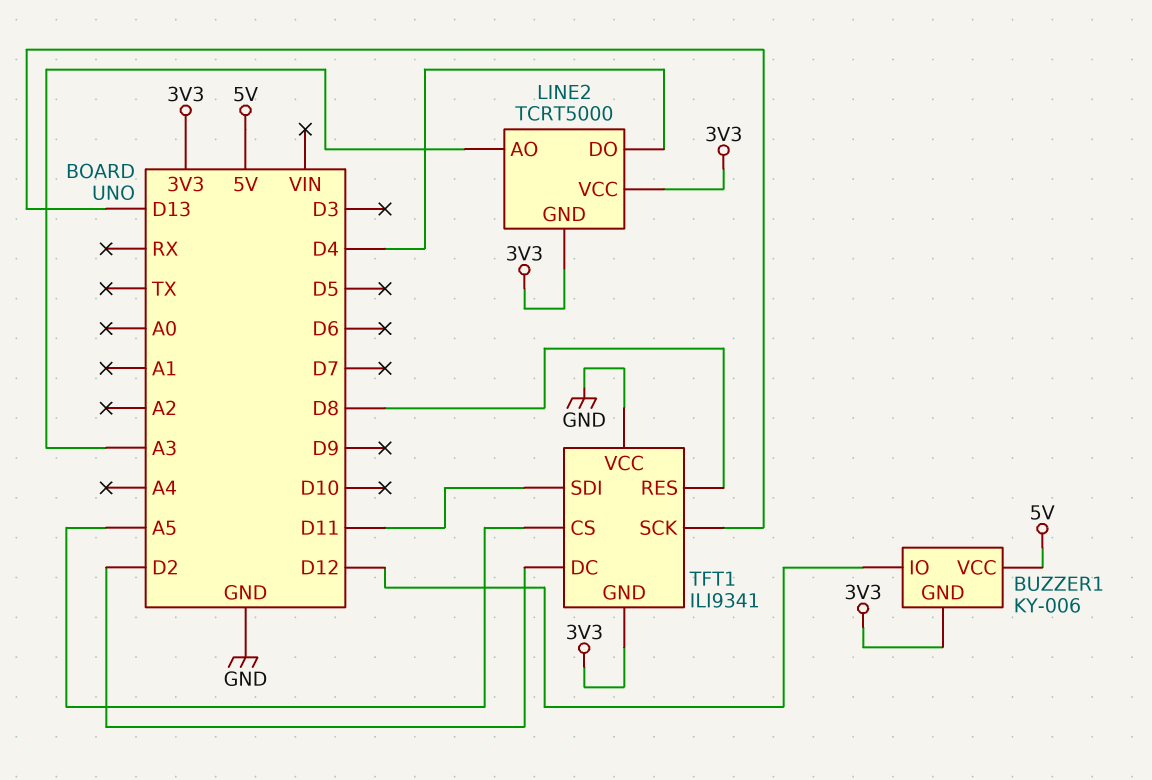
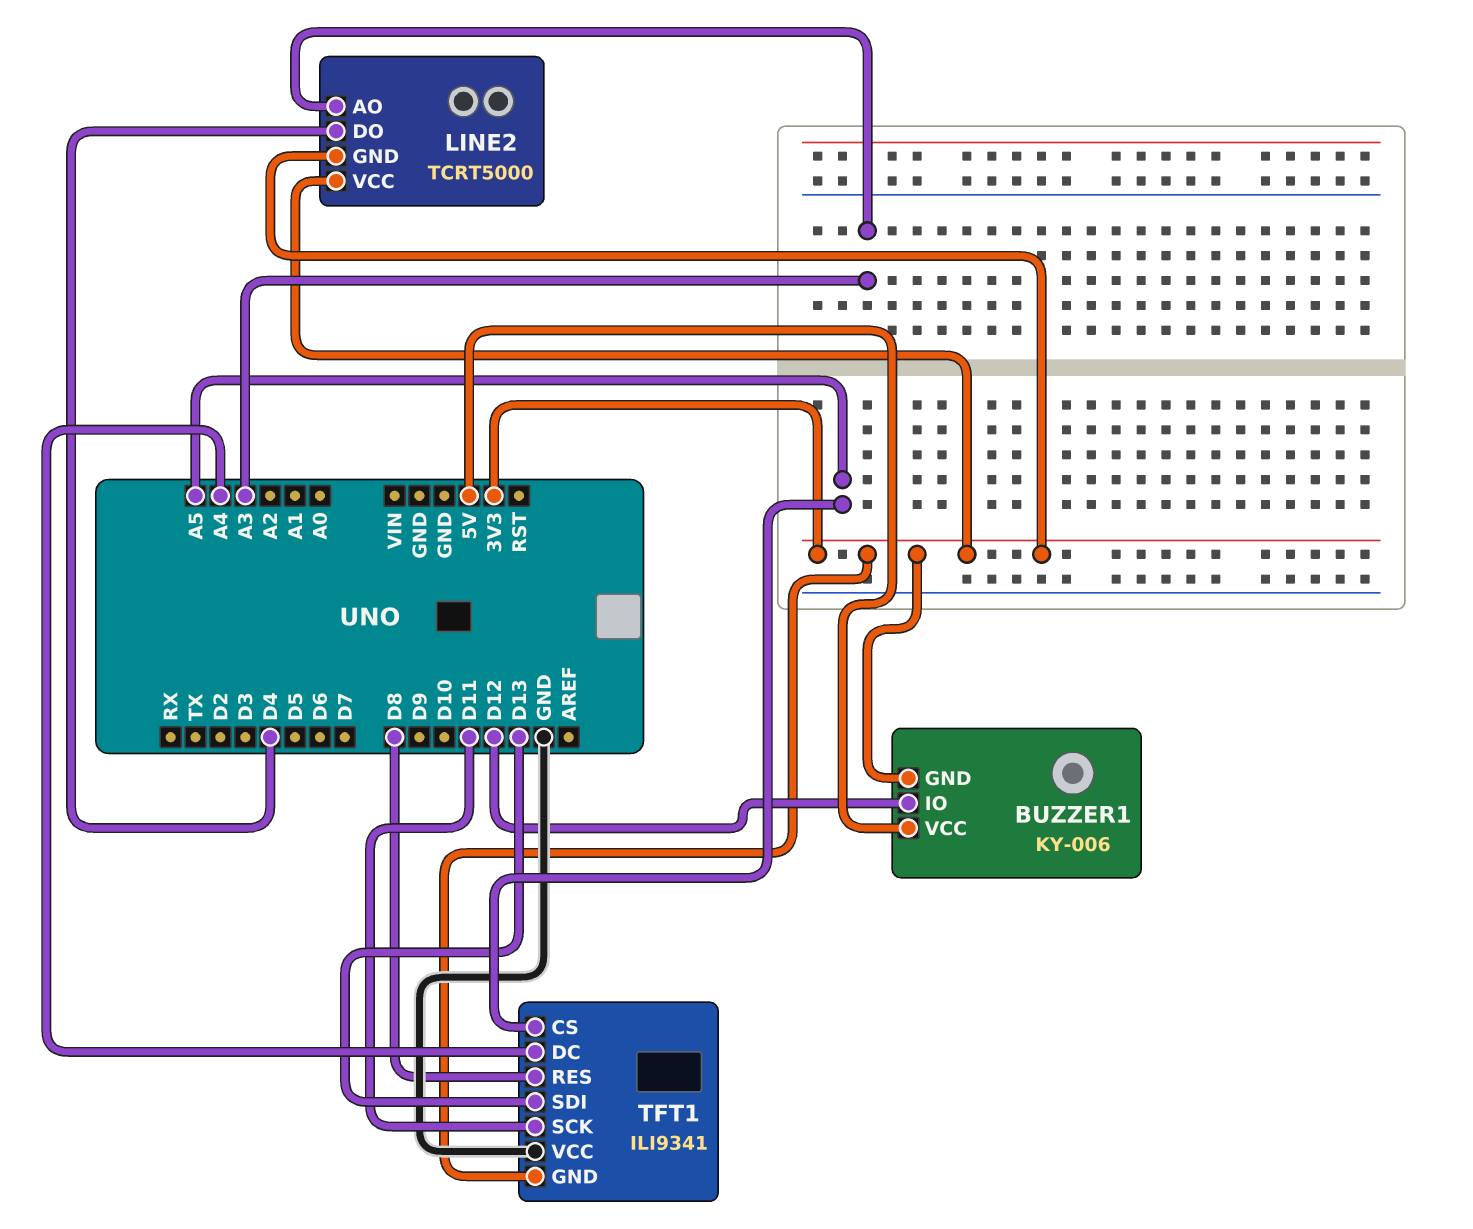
TFT1 pin DC: D2 -> A4
TFT1 pin SCK: D13 -> D11
TFT1 pin SDI: D11 -> D13

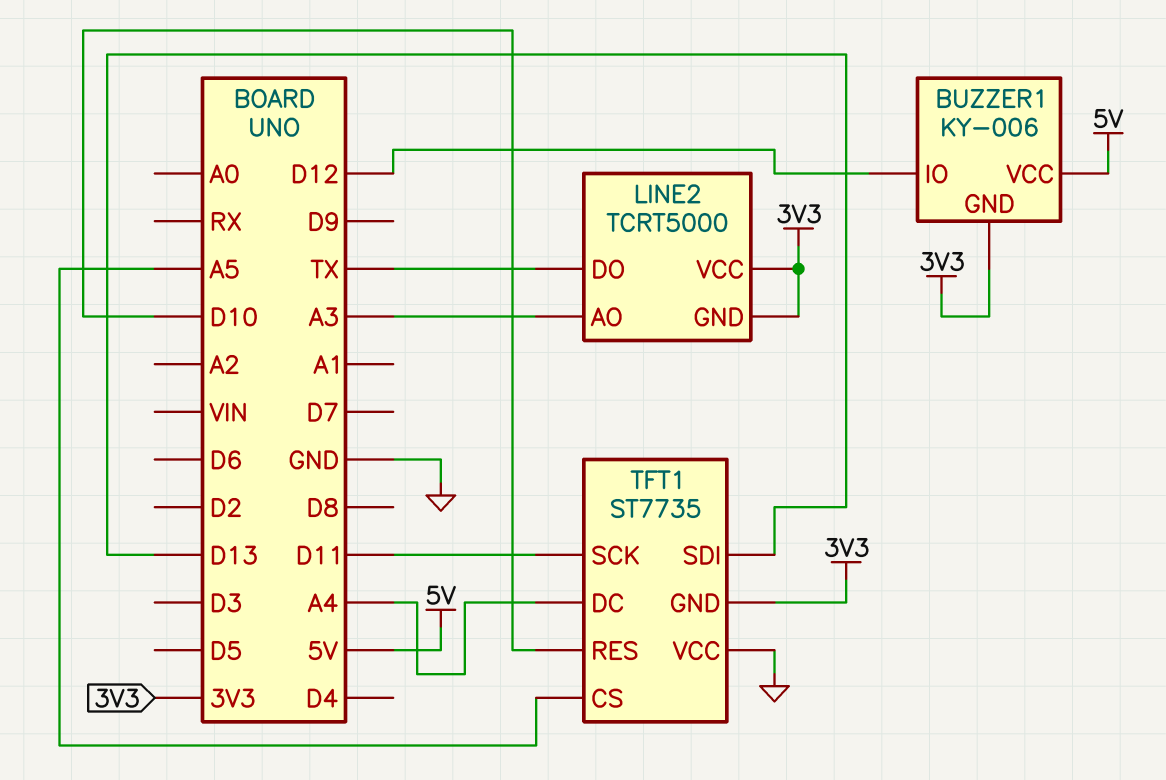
LINE2 pin DO: D4 -> TX
TFT1: ILI9341 -> ST7735
TFT1 pin RES: D8 -> D10

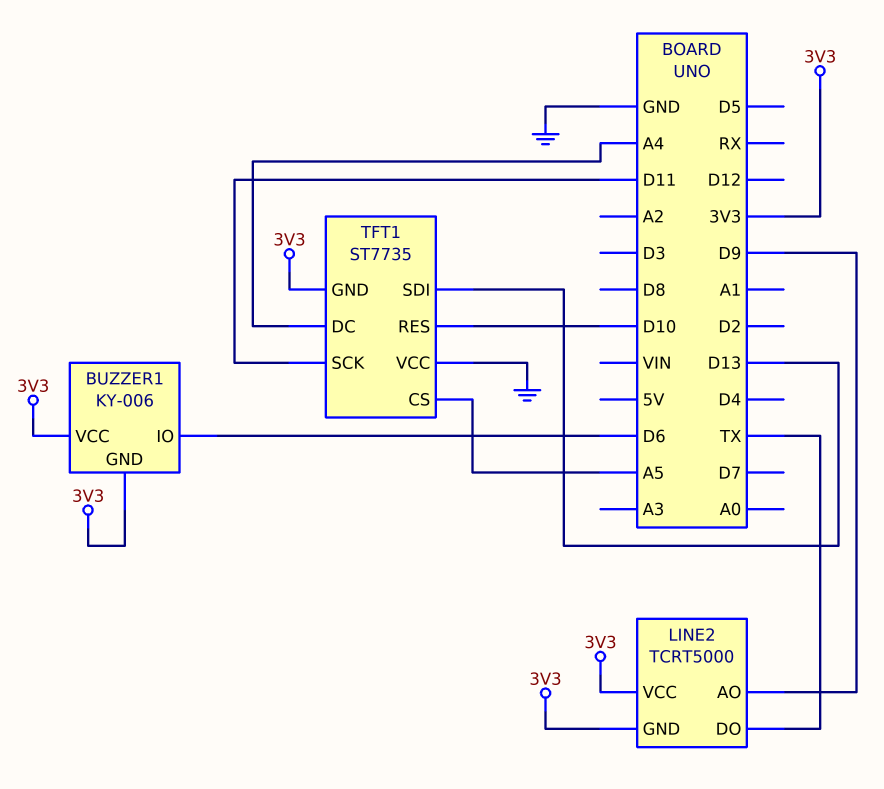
BUZZER1 pin IO: D12 -> D6
BUZZER1 pin VCC: 5V -> 3V3
LINE2 pin AO: A3 -> D9

